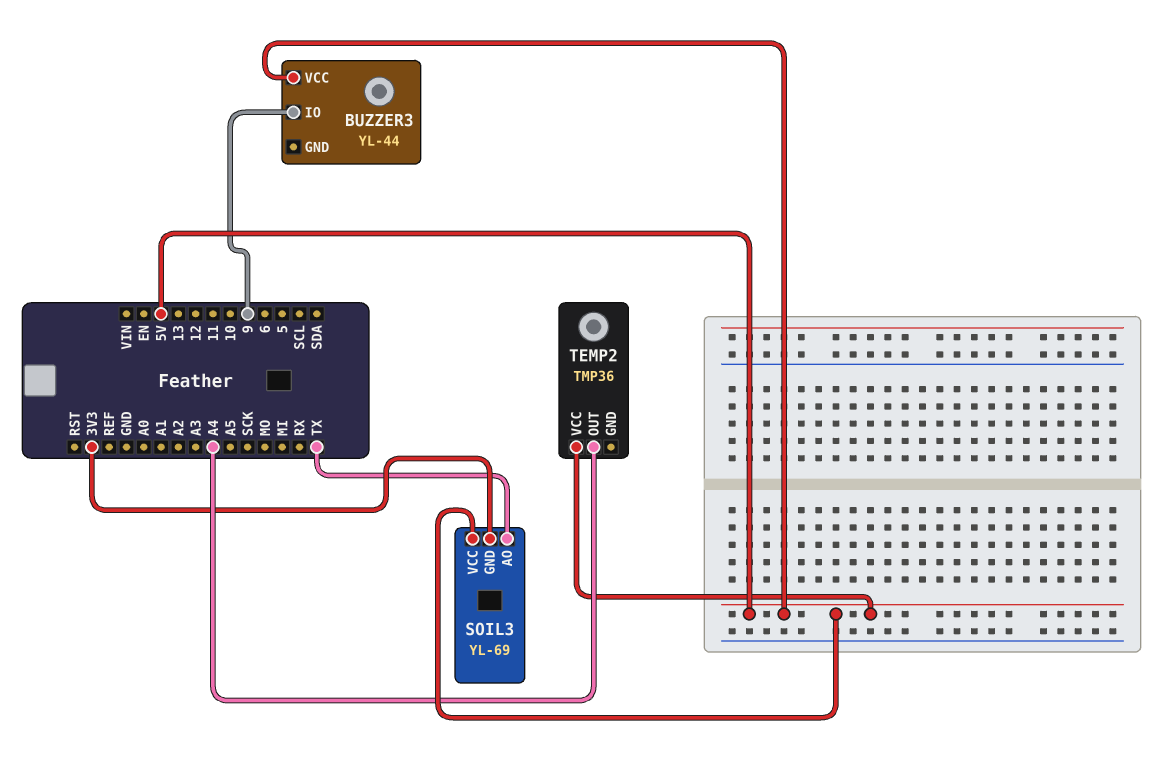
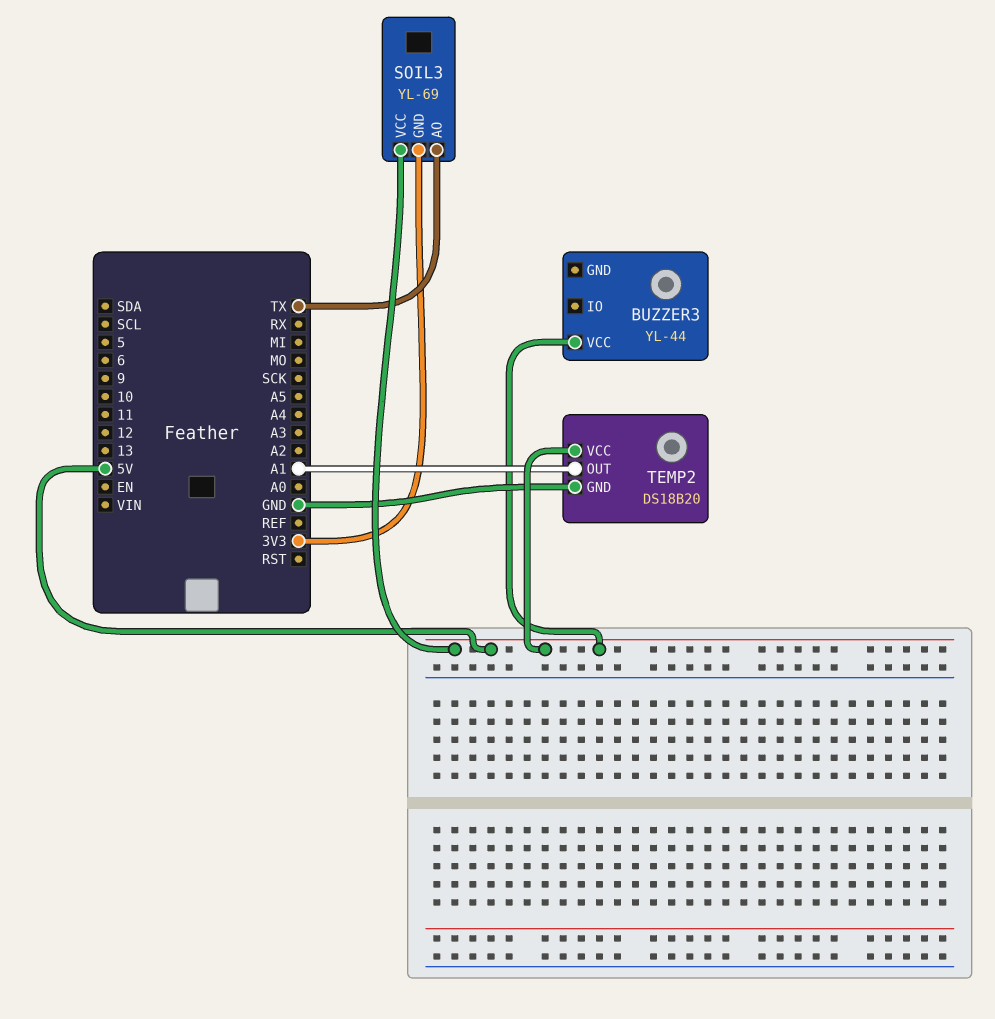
BUZZER3 pin IO: 9 -> none
TEMP2: TMP36 -> DS18B20
TEMP2 pin GND: none -> GND
TEMP2 pin OUT: A4 -> A1

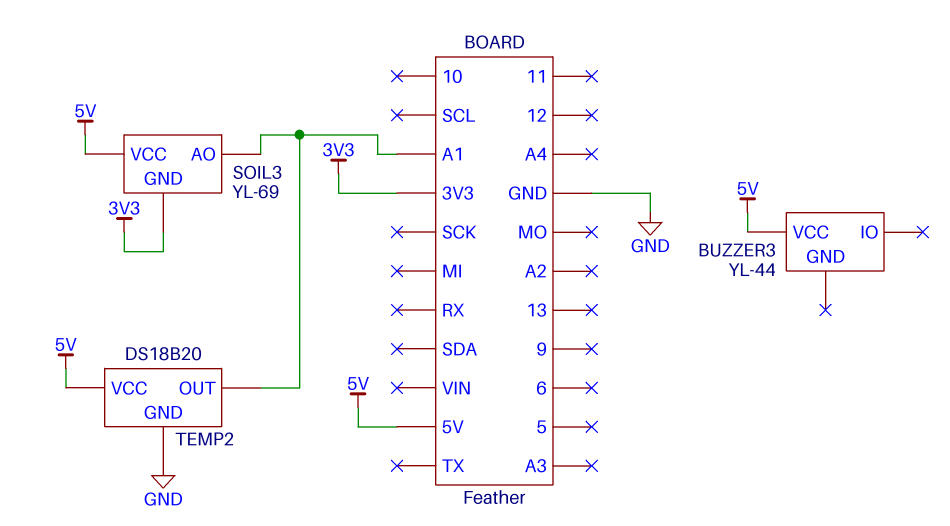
SOIL3 pin AO: TX -> A1

